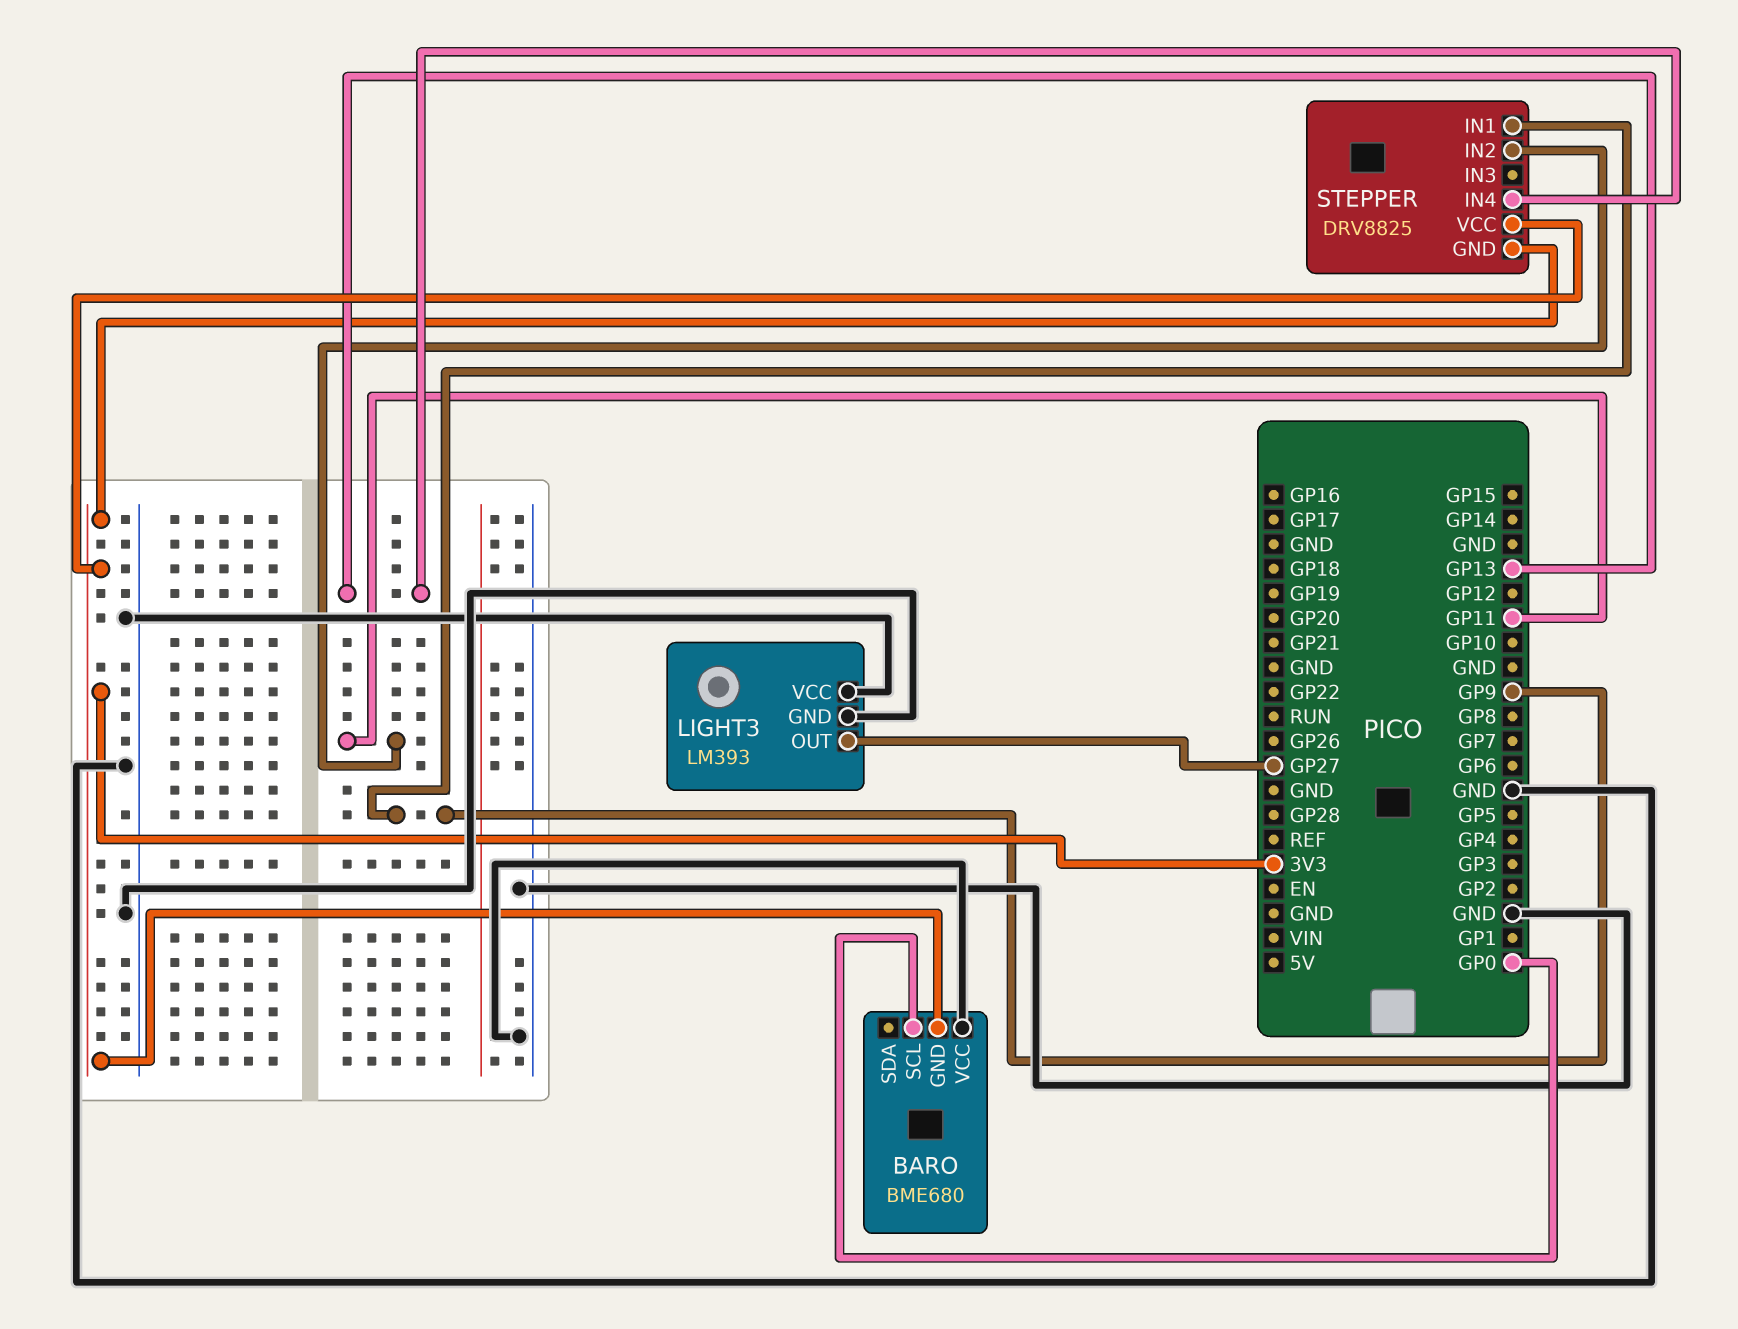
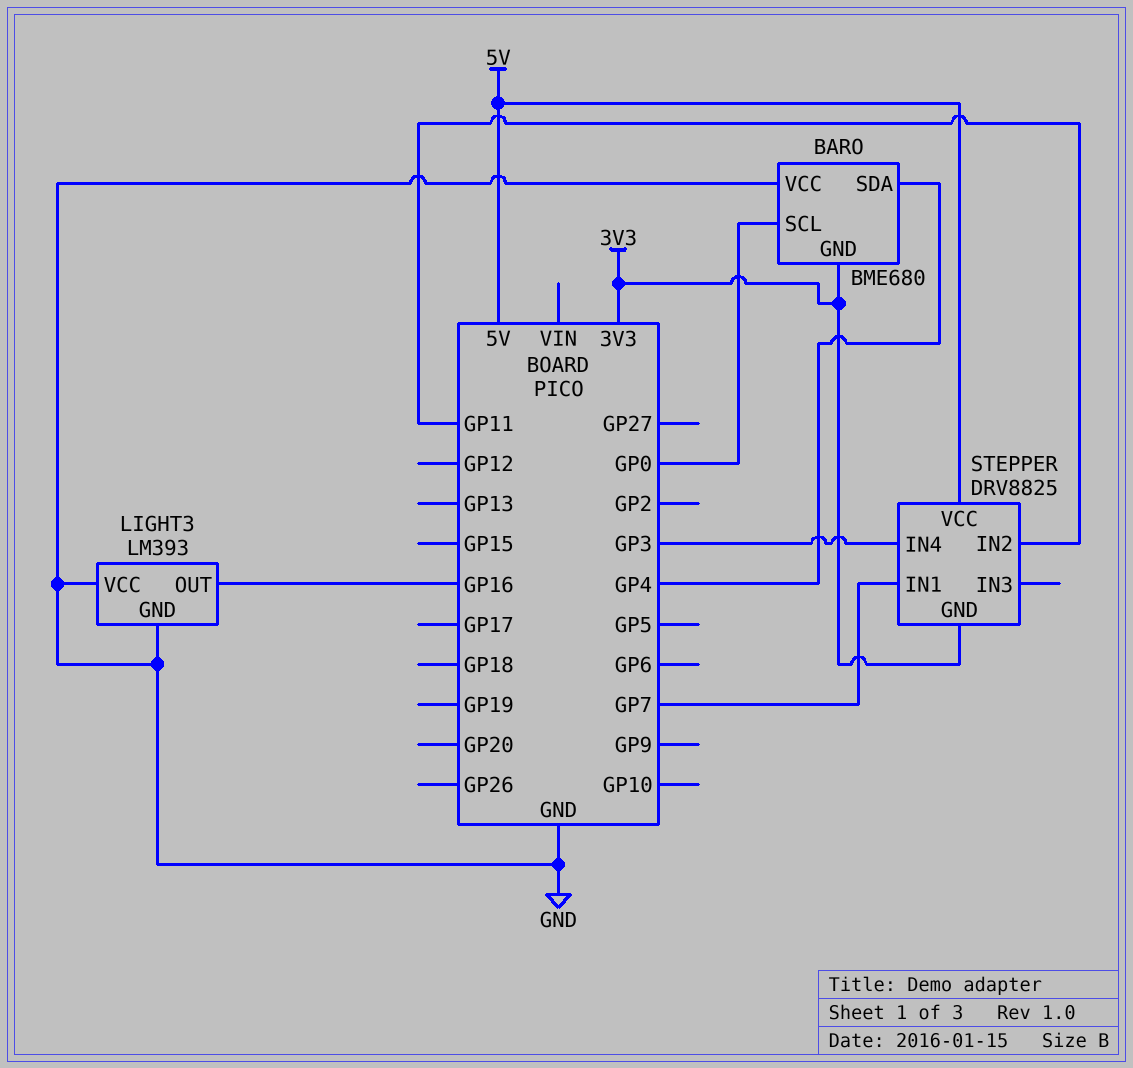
BARO pin SDA: none -> GP4
LIGHT3 pin OUT: GP27 -> GP16
STEPPER pin IN1: GP9 -> GP7
STEPPER pin IN4: GP13 -> GP3
STEPPER pin VCC: 3V3 -> 5V

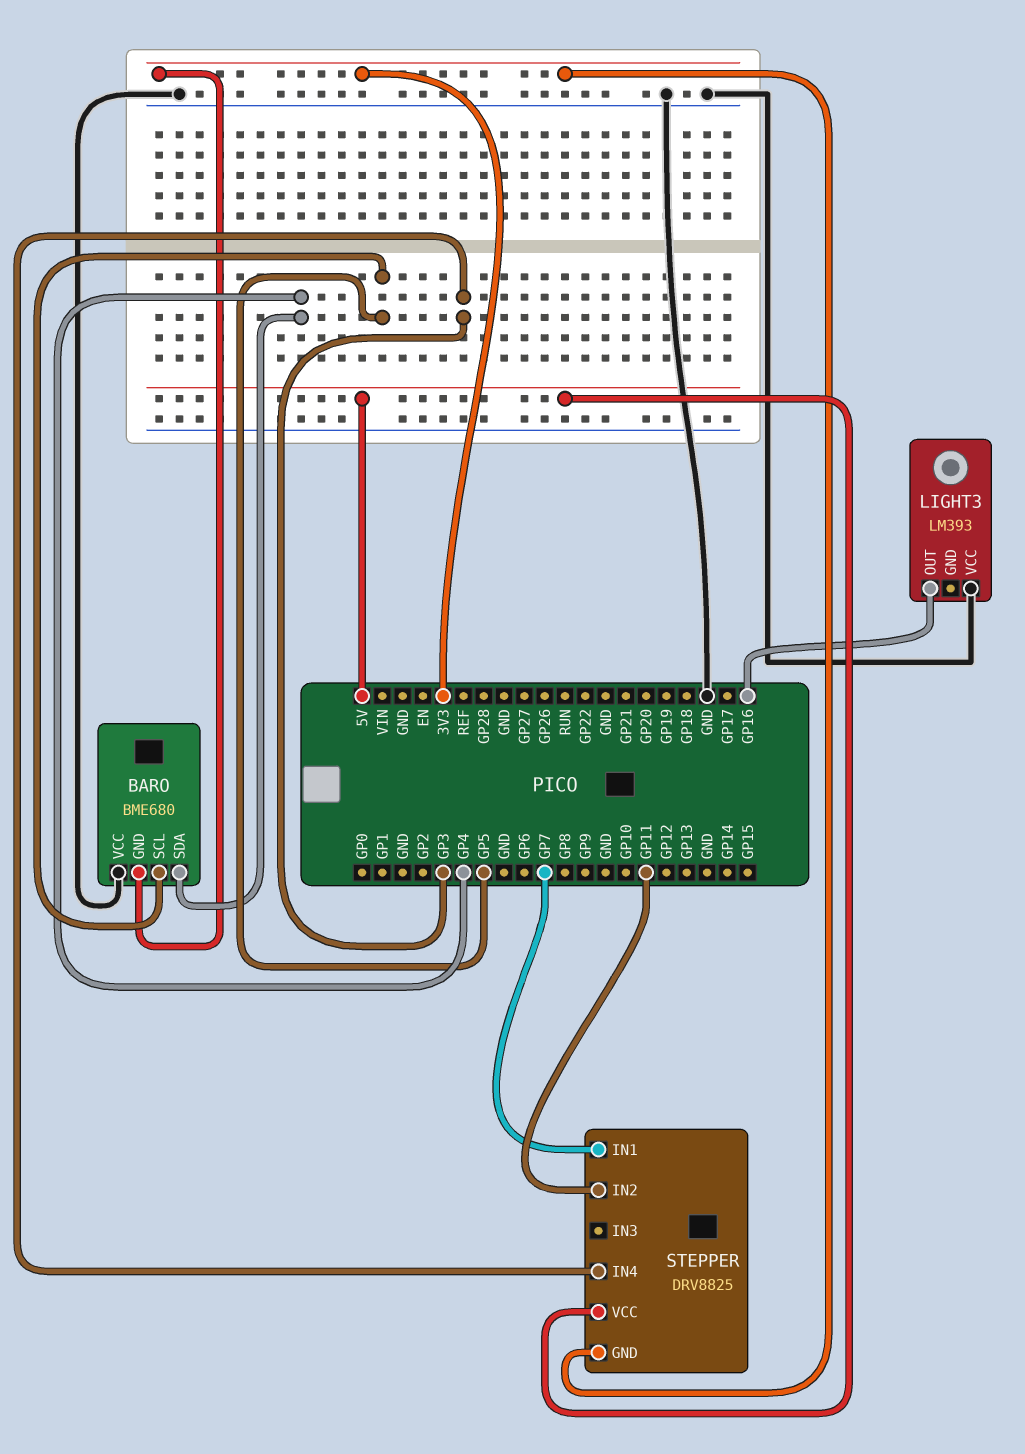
BARO pin SCL: GP0 -> GP5
LIGHT3 pin GND: GND -> none

